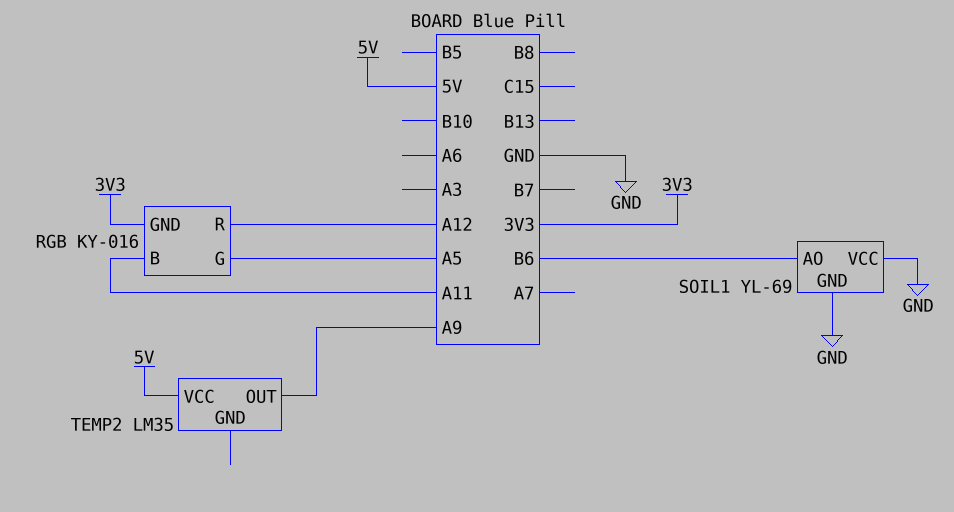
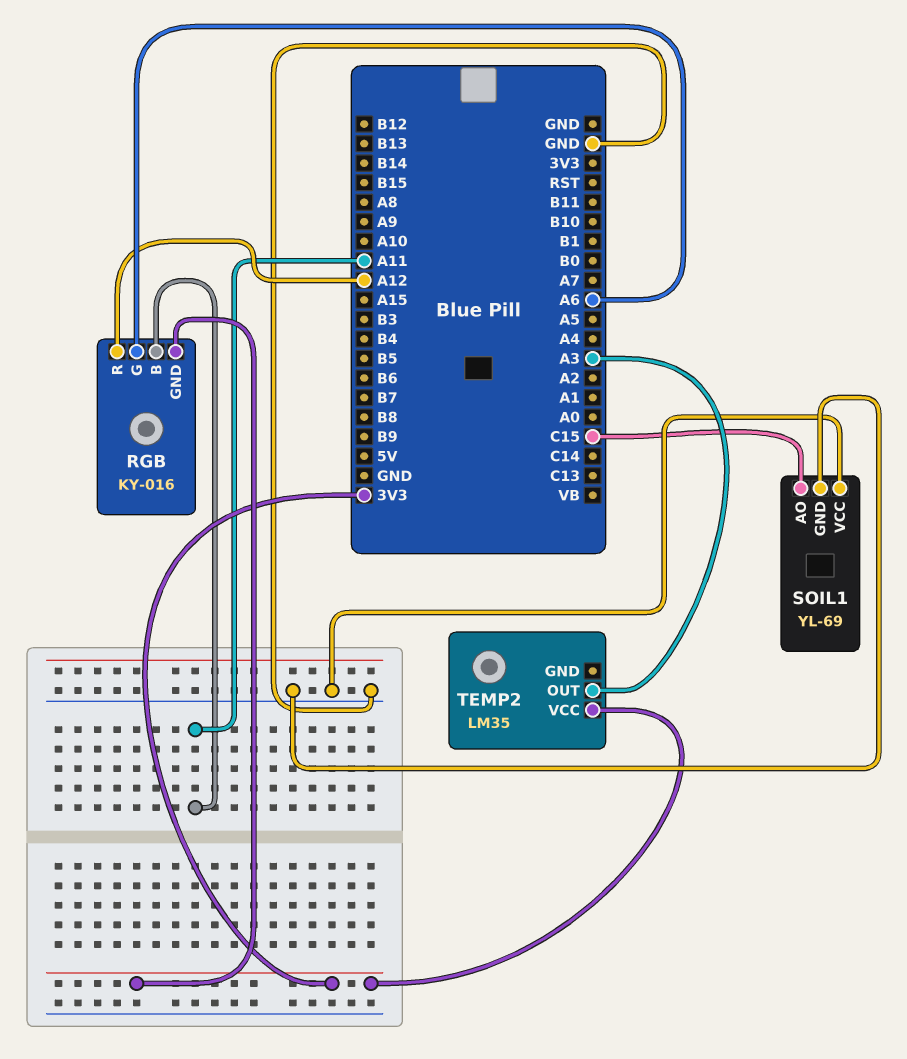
RGB pin G: A5 -> A6
SOIL1 pin AO: B6 -> C15
TEMP2 pin OUT: A9 -> A3
TEMP2 pin VCC: 5V -> 3V3

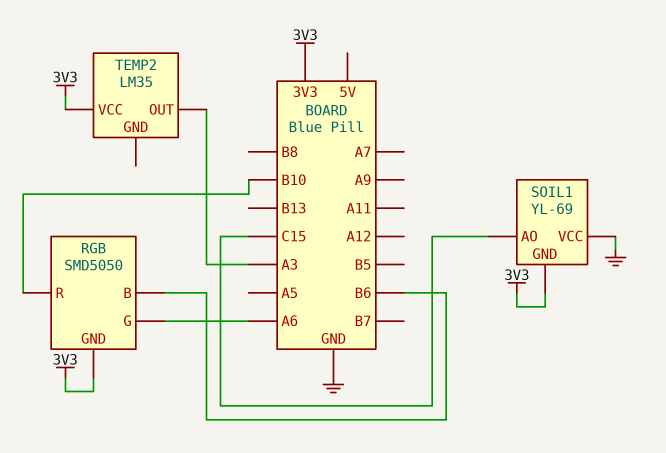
RGB: KY-016 -> SMD5050
RGB pin B: A11 -> B6
RGB pin R: A12 -> B10
SOIL1 pin GND: GND -> 3V3

